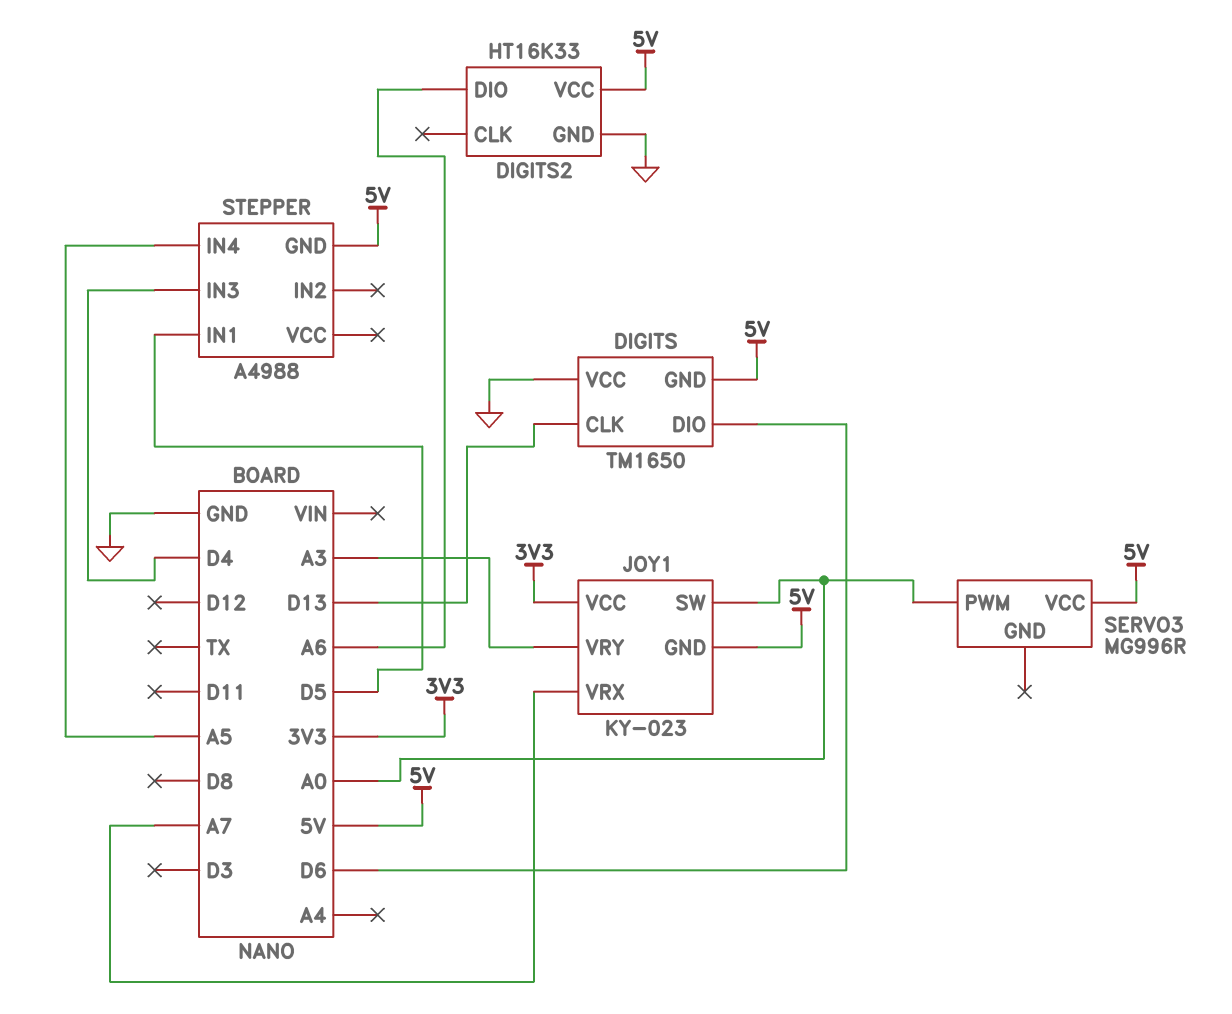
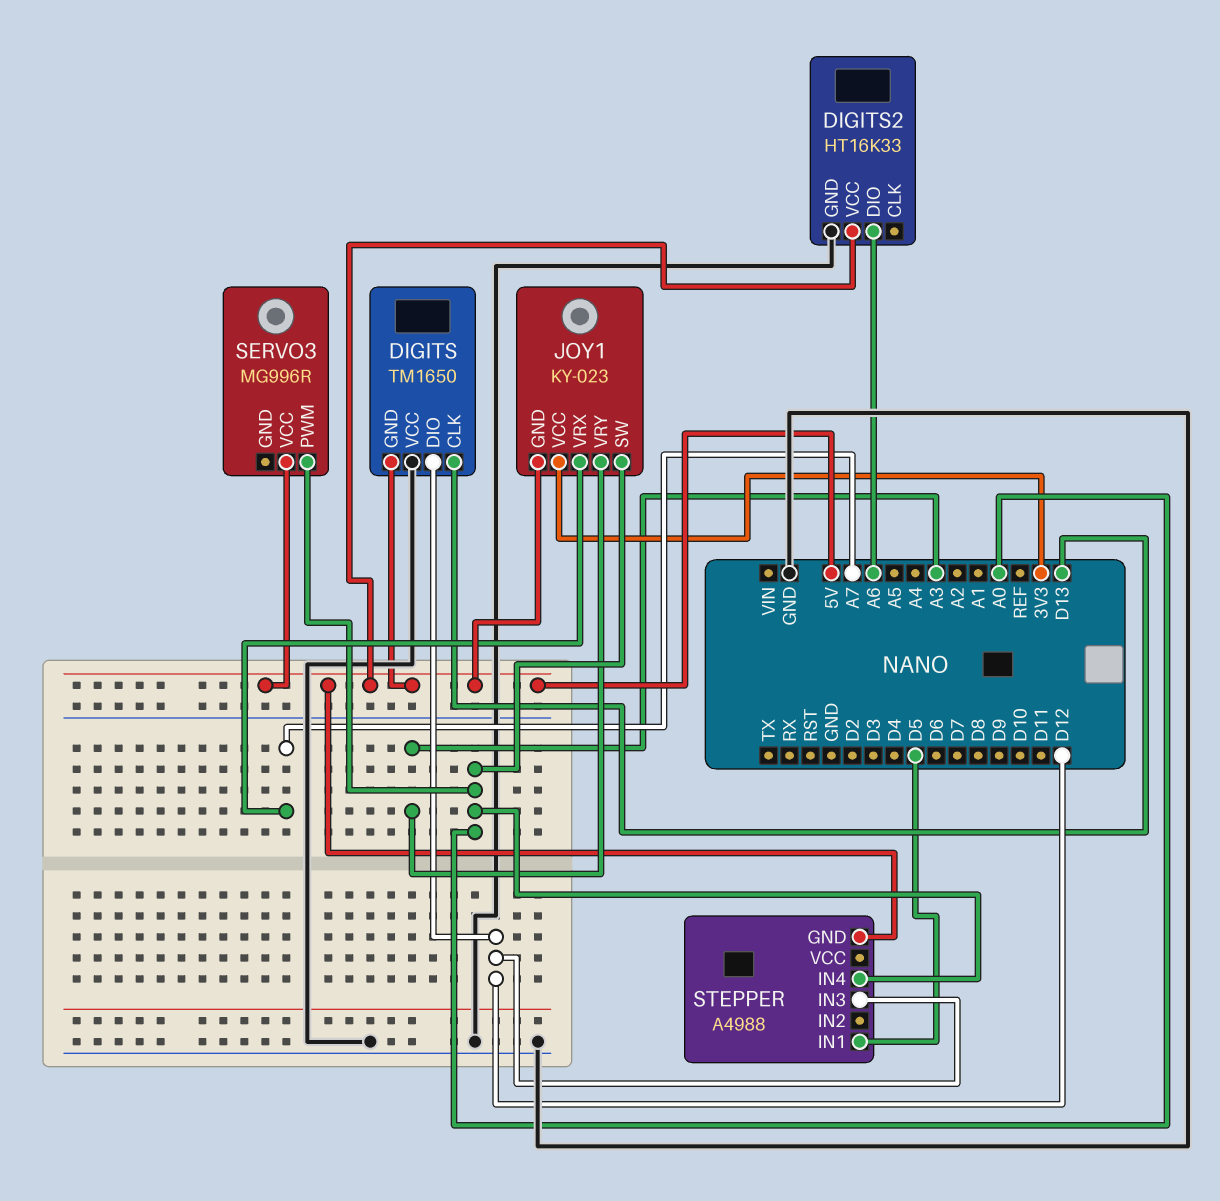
DIGITS pin DIO: D6 -> D12
STEPPER pin IN3: D4 -> D12
STEPPER pin IN4: A5 -> A0

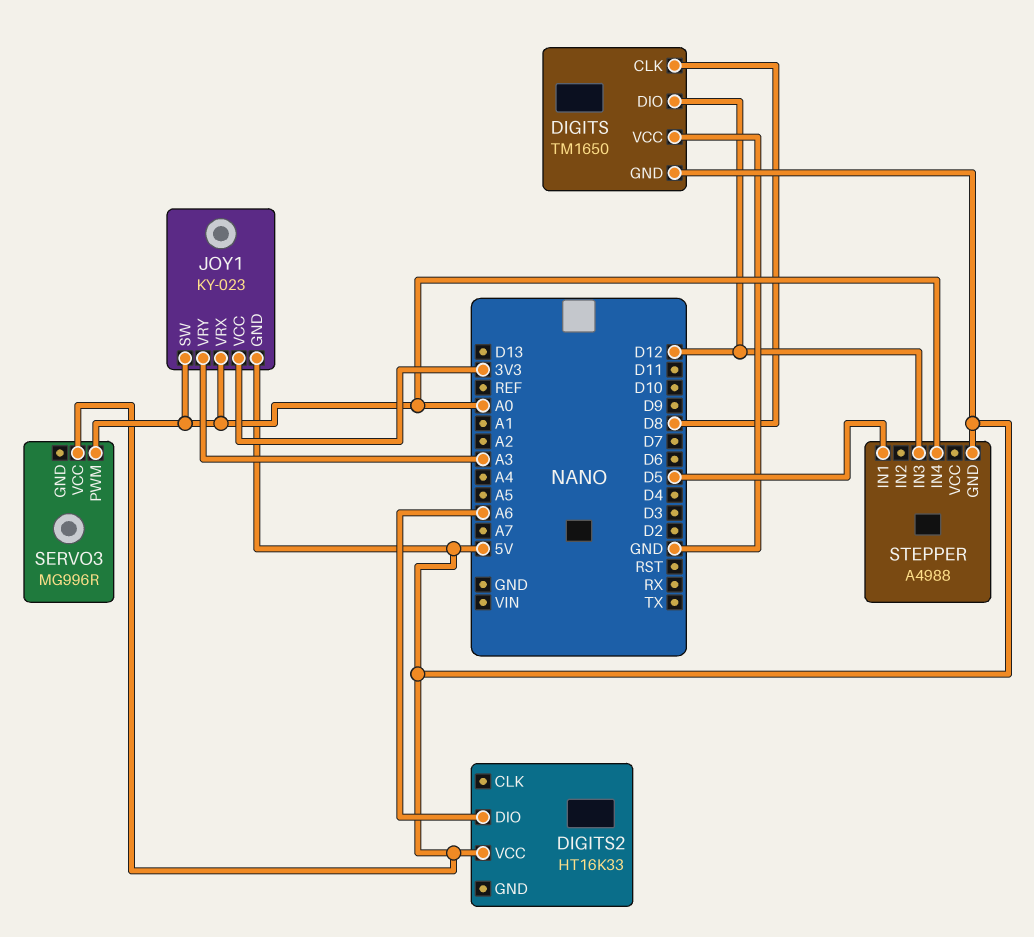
DIGITS pin CLK: D13 -> D8
DIGITS2 pin GND: GND -> none
JOY1 pin VRX: A7 -> A0

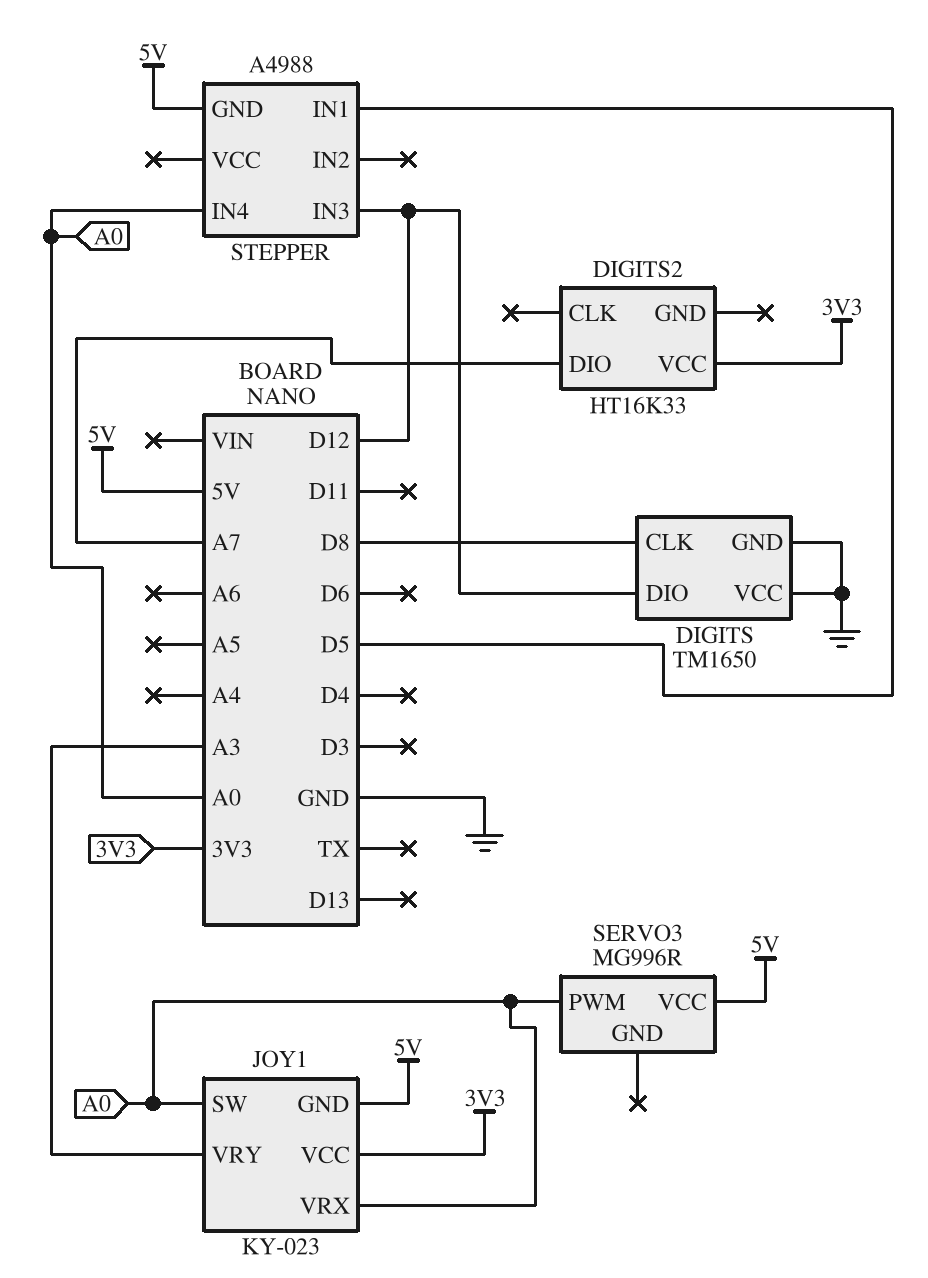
DIGITS pin GND: 5V -> GND
DIGITS2 pin DIO: A6 -> A7
DIGITS2 pin VCC: 5V -> 3V3

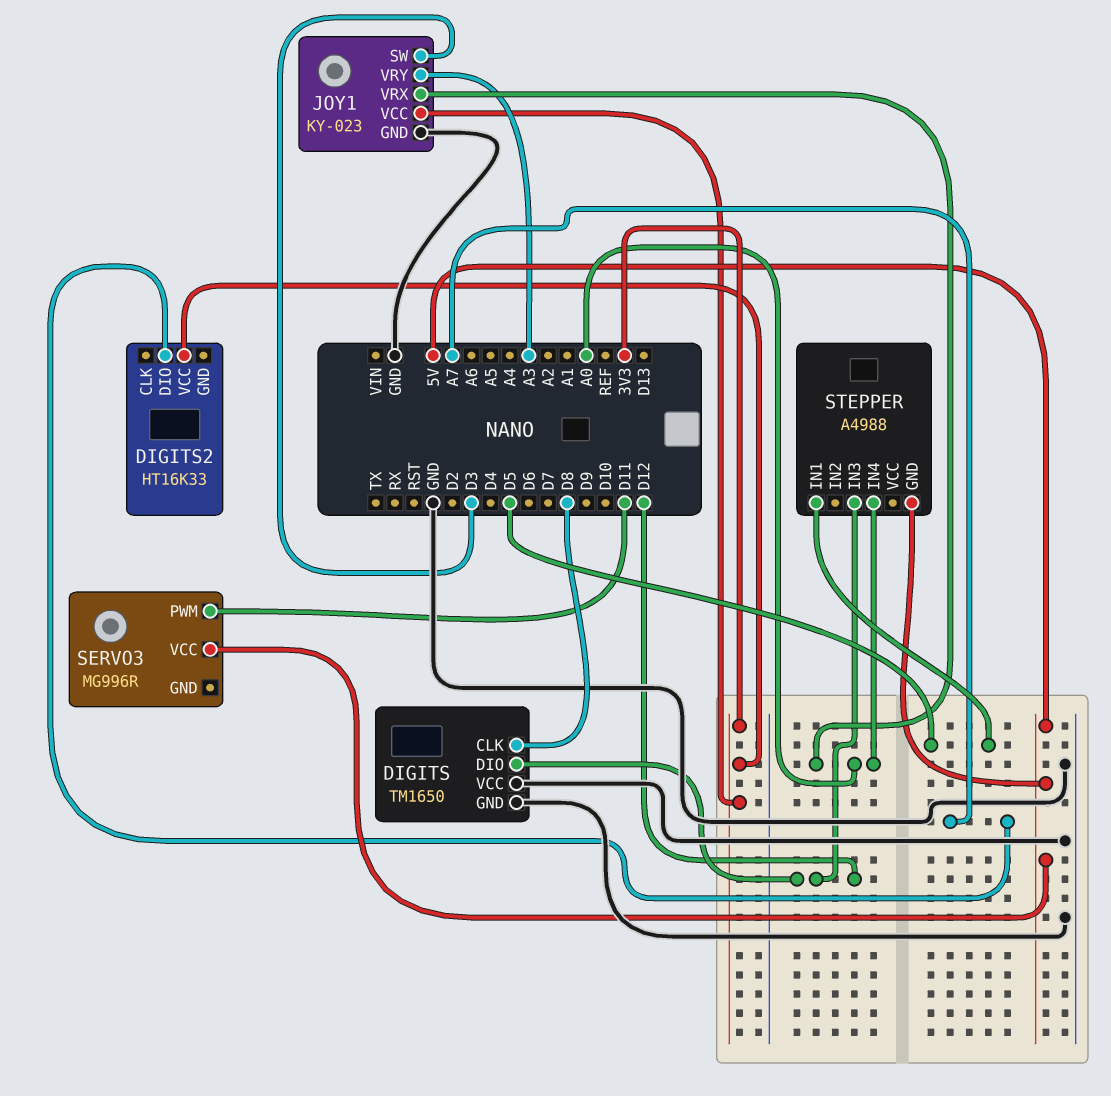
JOY1 pin GND: 5V -> GND
JOY1 pin SW: A0 -> D3
SERVO3 pin PWM: A0 -> D11

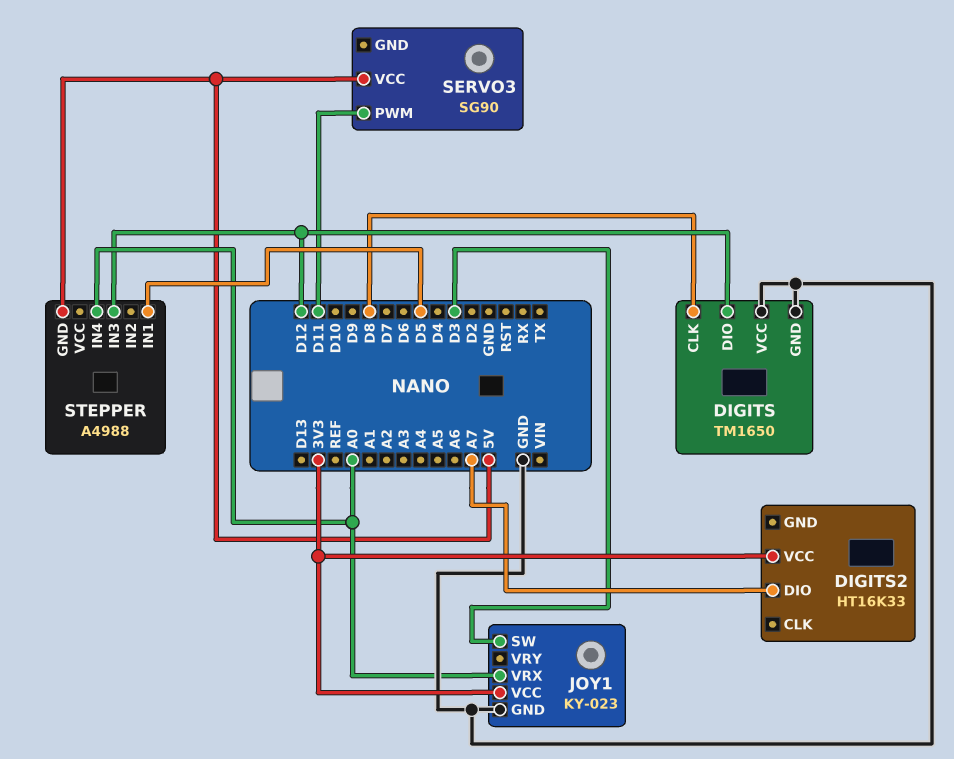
JOY1 pin VRY: A3 -> none
SERVO3: MG996R -> SG90

